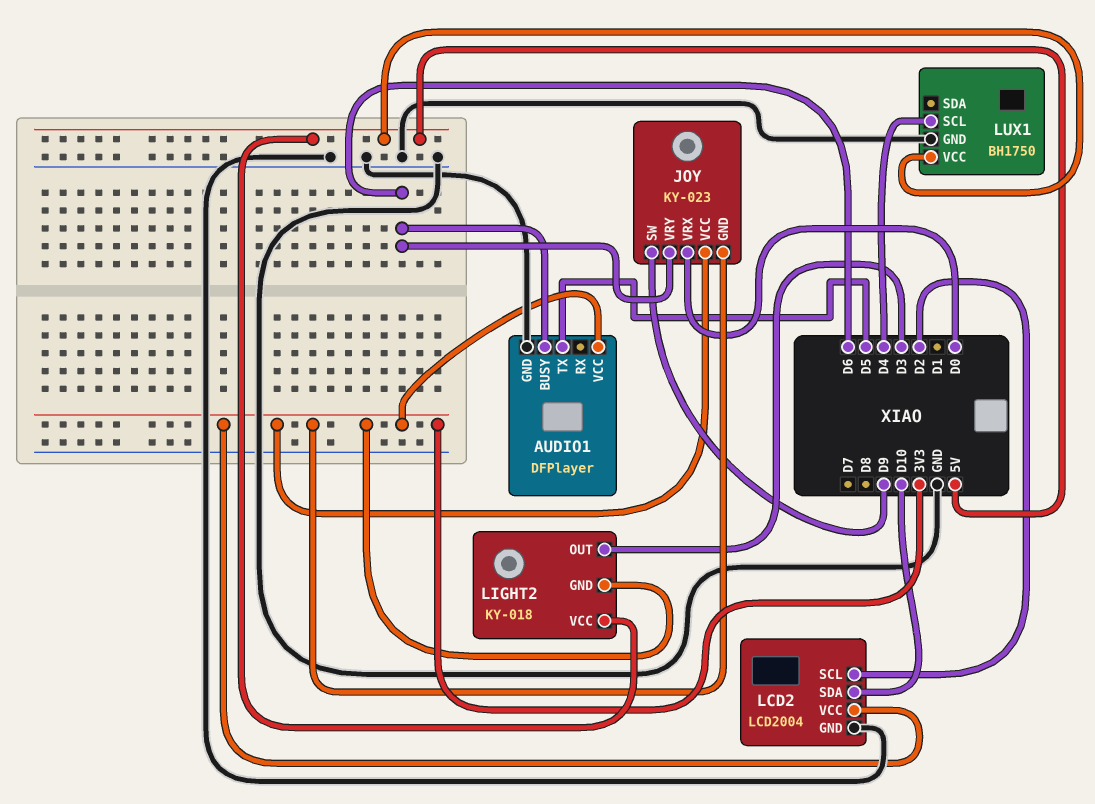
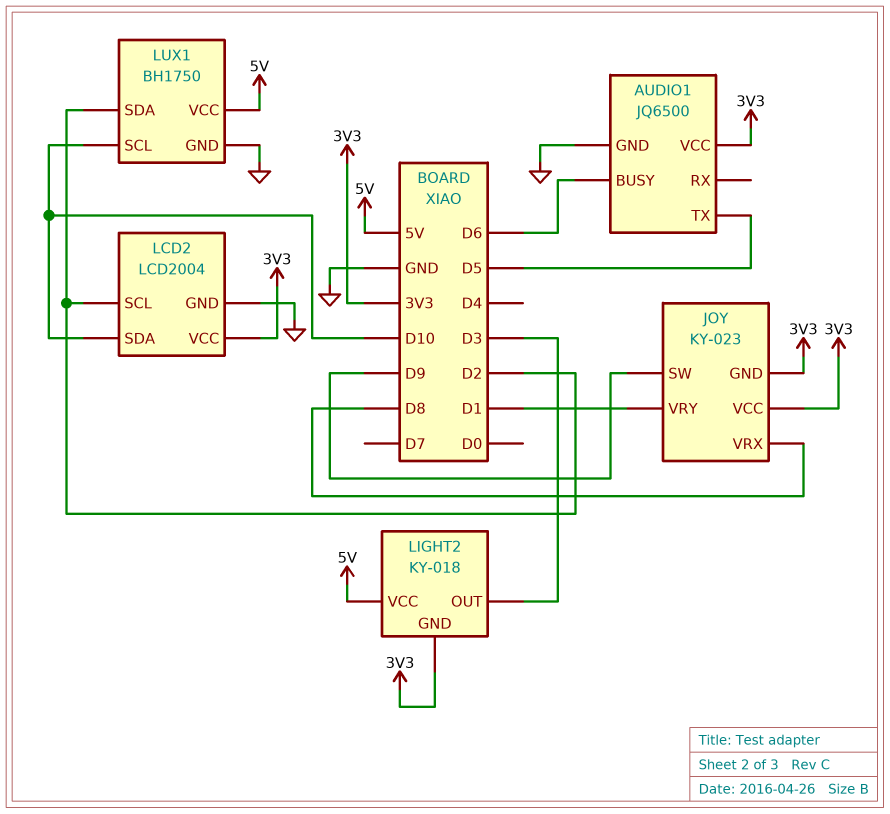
AUDIO1: DFPlayer -> JQ6500
JOY pin VRX: D0 -> D8
JOY pin VRY: D6 -> D1
LUX1 pin SCL: D4 -> D10
LUX1 pin SDA: none -> D2

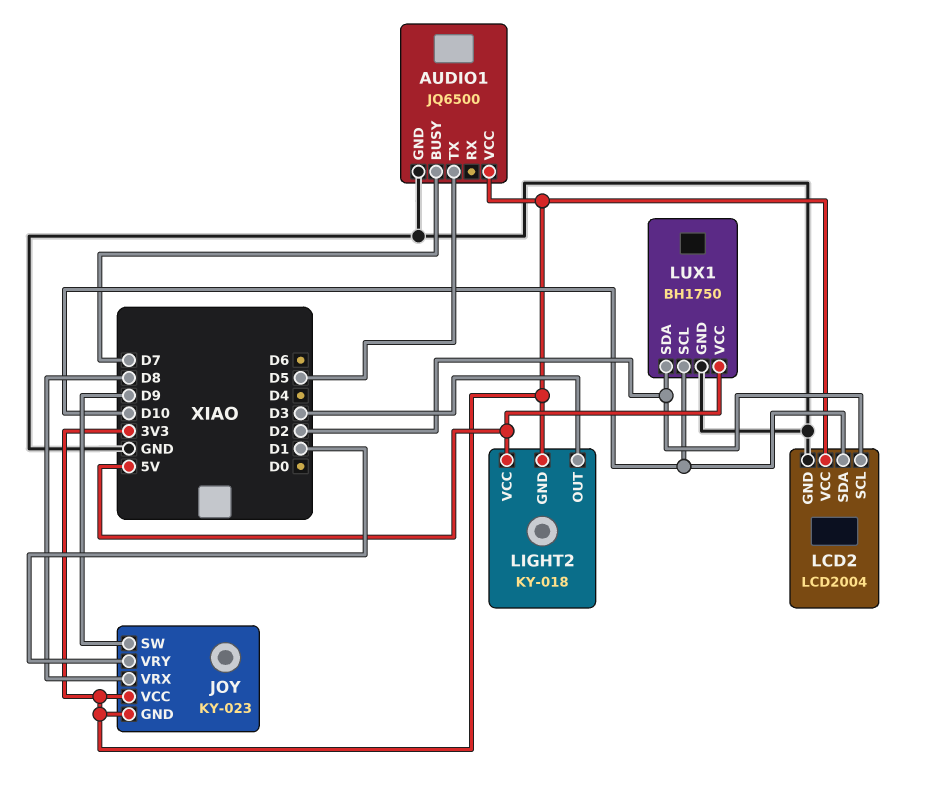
AUDIO1 pin BUSY: D6 -> D7

